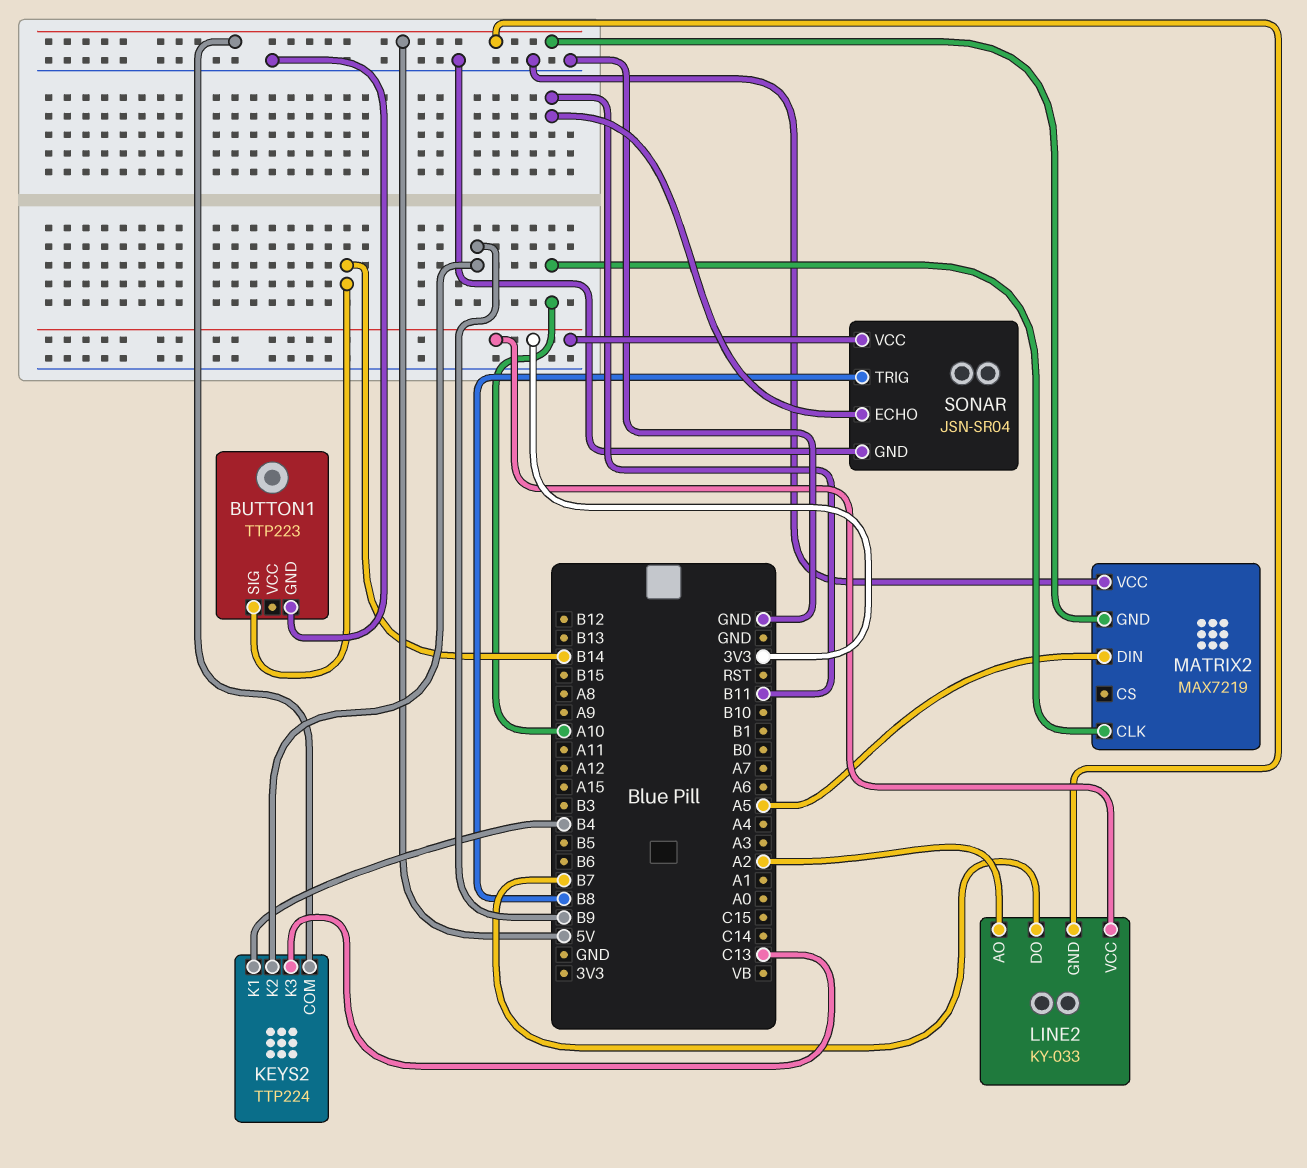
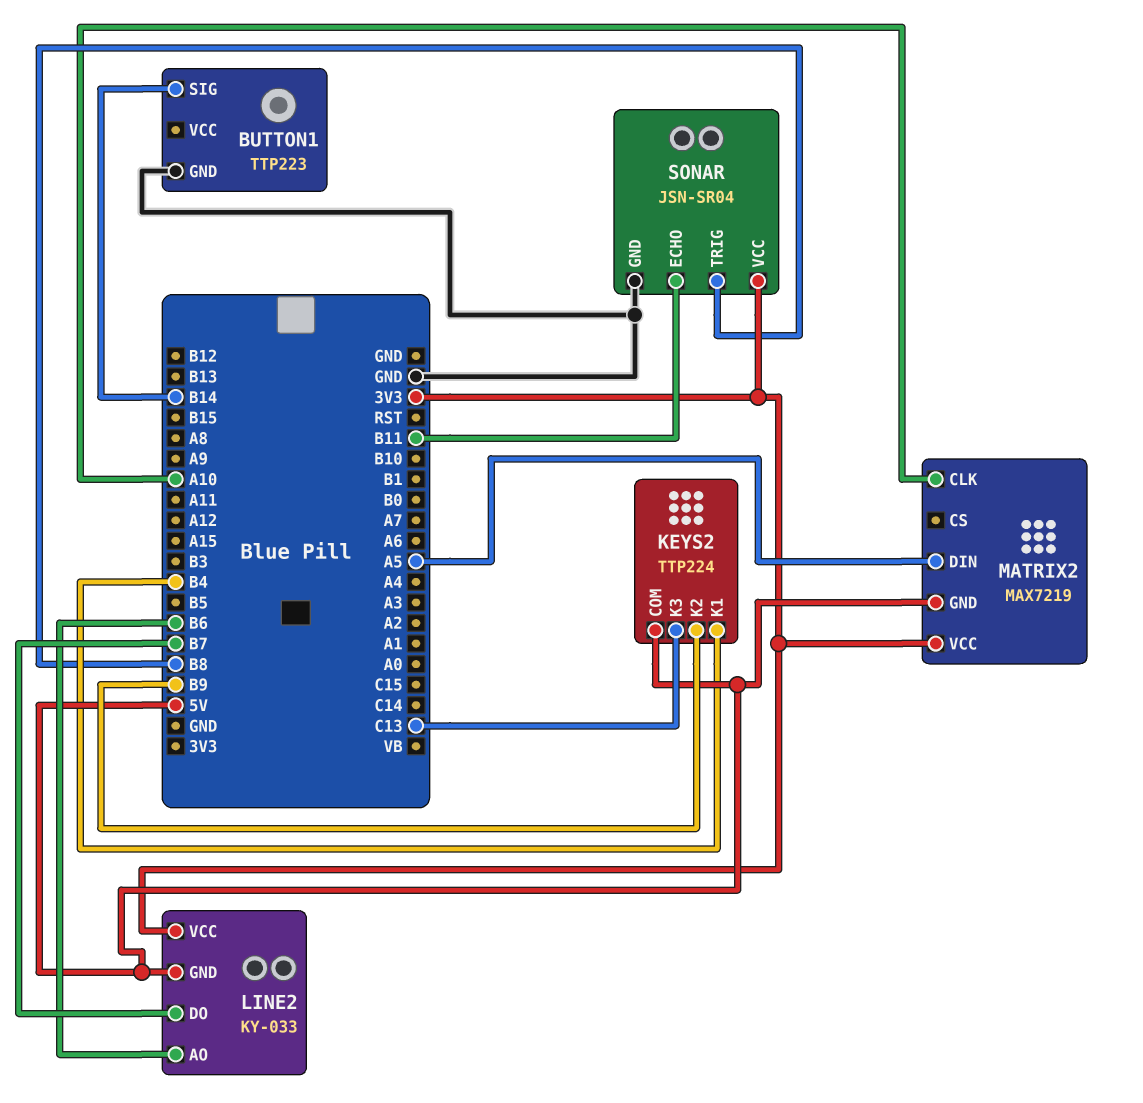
LINE2 pin AO: A2 -> B6
MATRIX2 pin VCC: GND -> 3V3

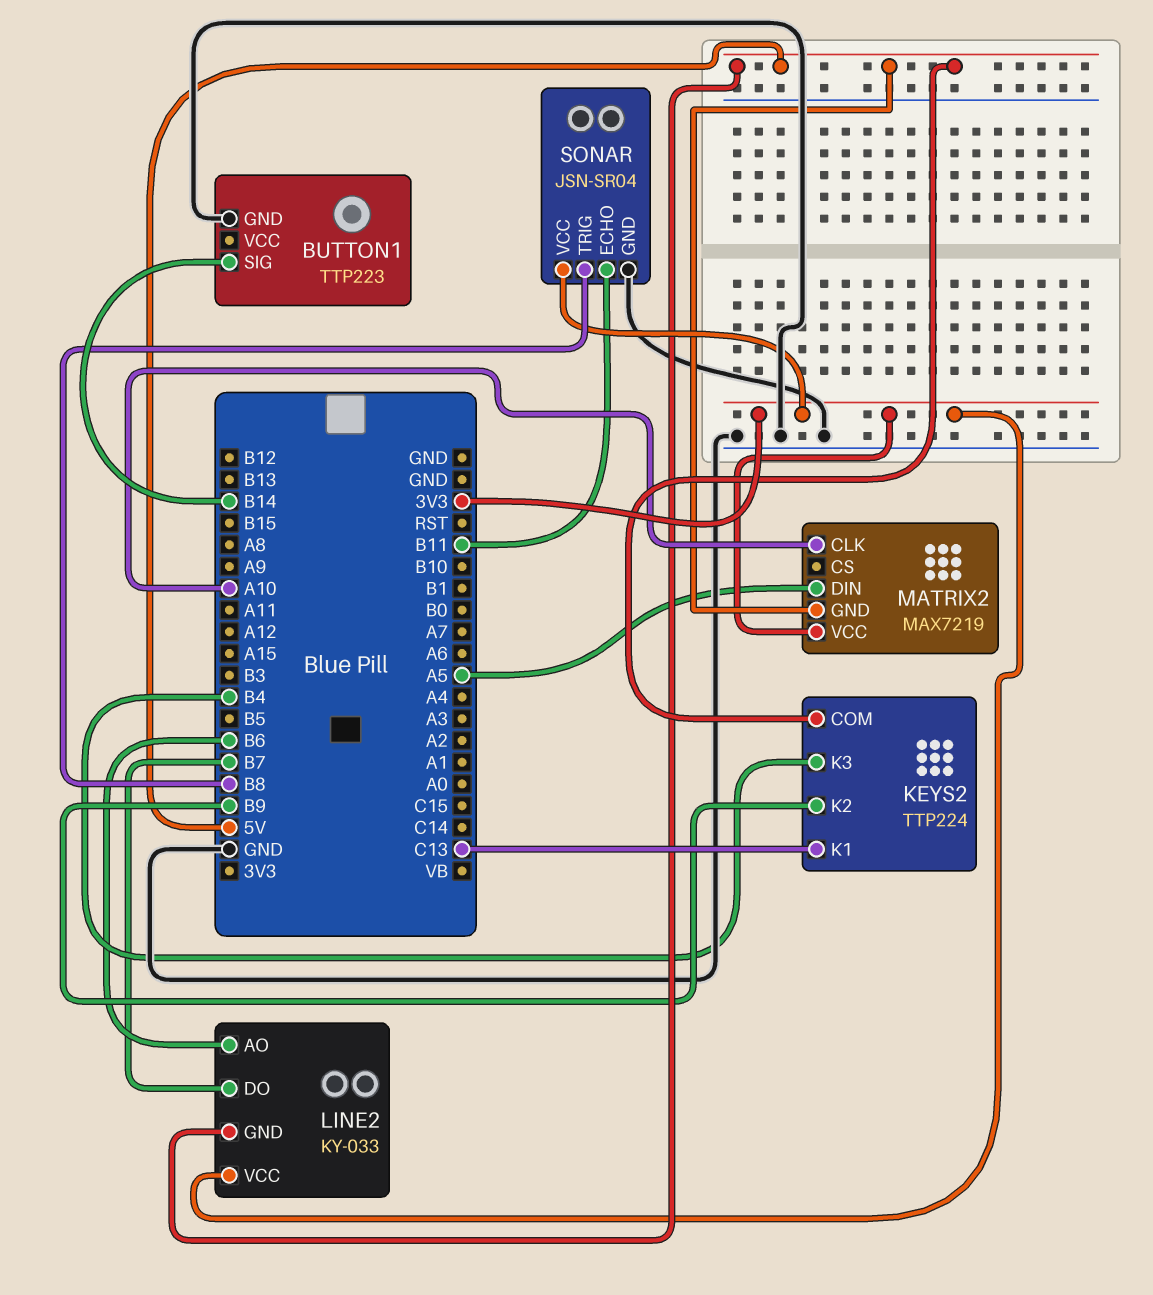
KEYS2 pin K1: B4 -> C13
KEYS2 pin K3: C13 -> B4

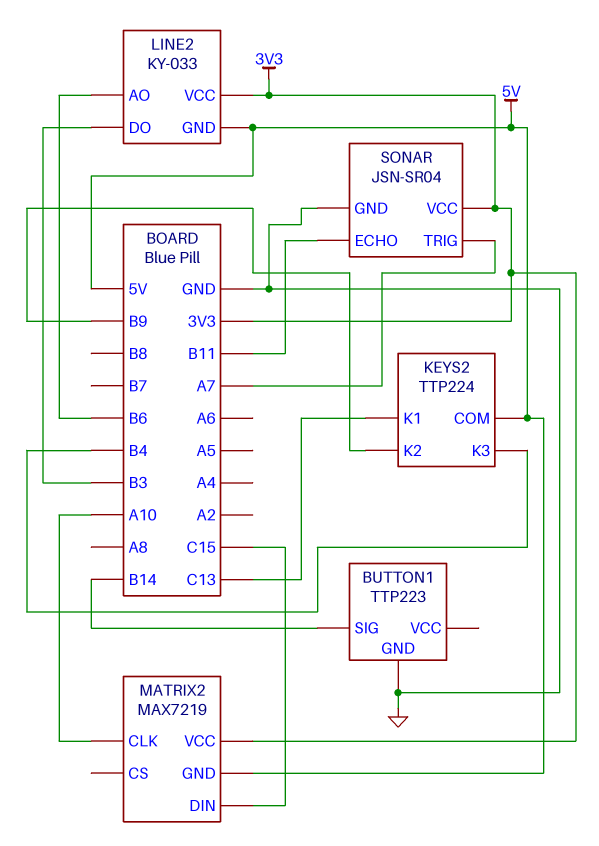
LINE2 pin DO: B7 -> B3
MATRIX2 pin DIN: A5 -> C15
SONAR pin TRIG: B8 -> A7

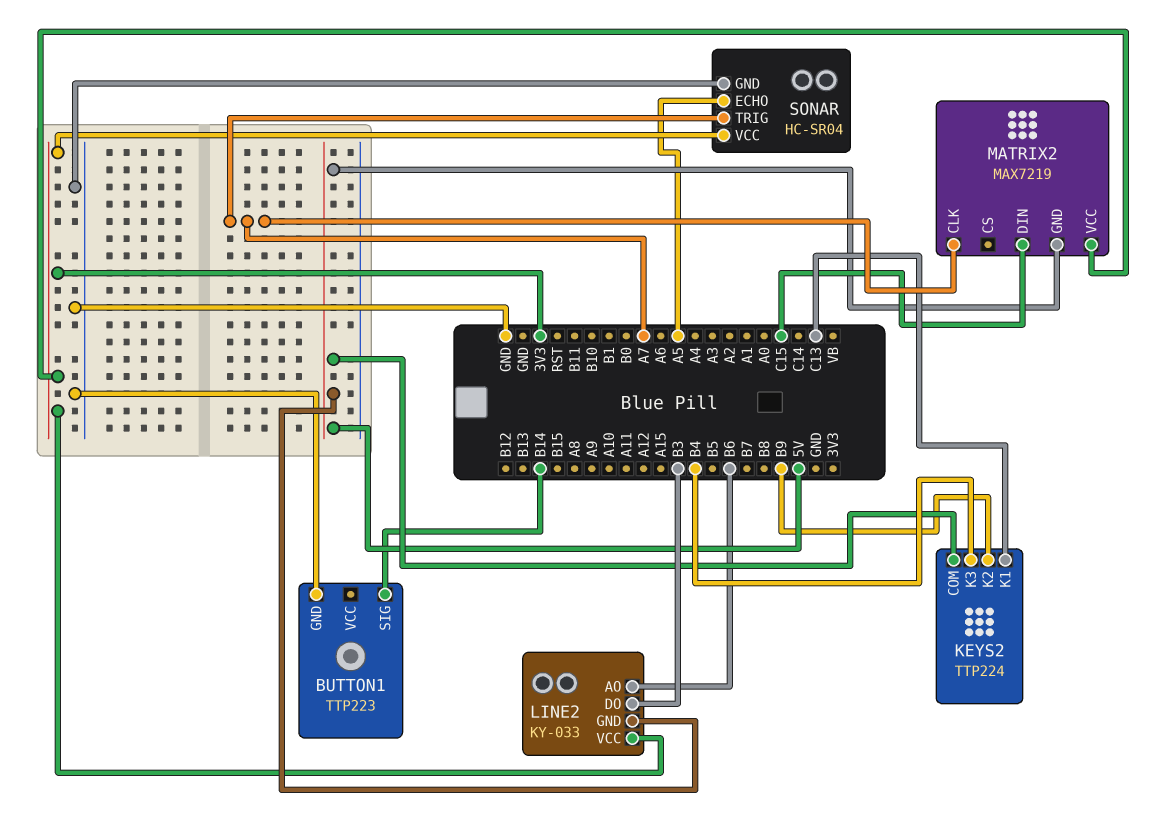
MATRIX2 pin CLK: A10 -> A7
SONAR: JSN-SR04 -> HC-SR04
SONAR pin ECHO: B11 -> A5

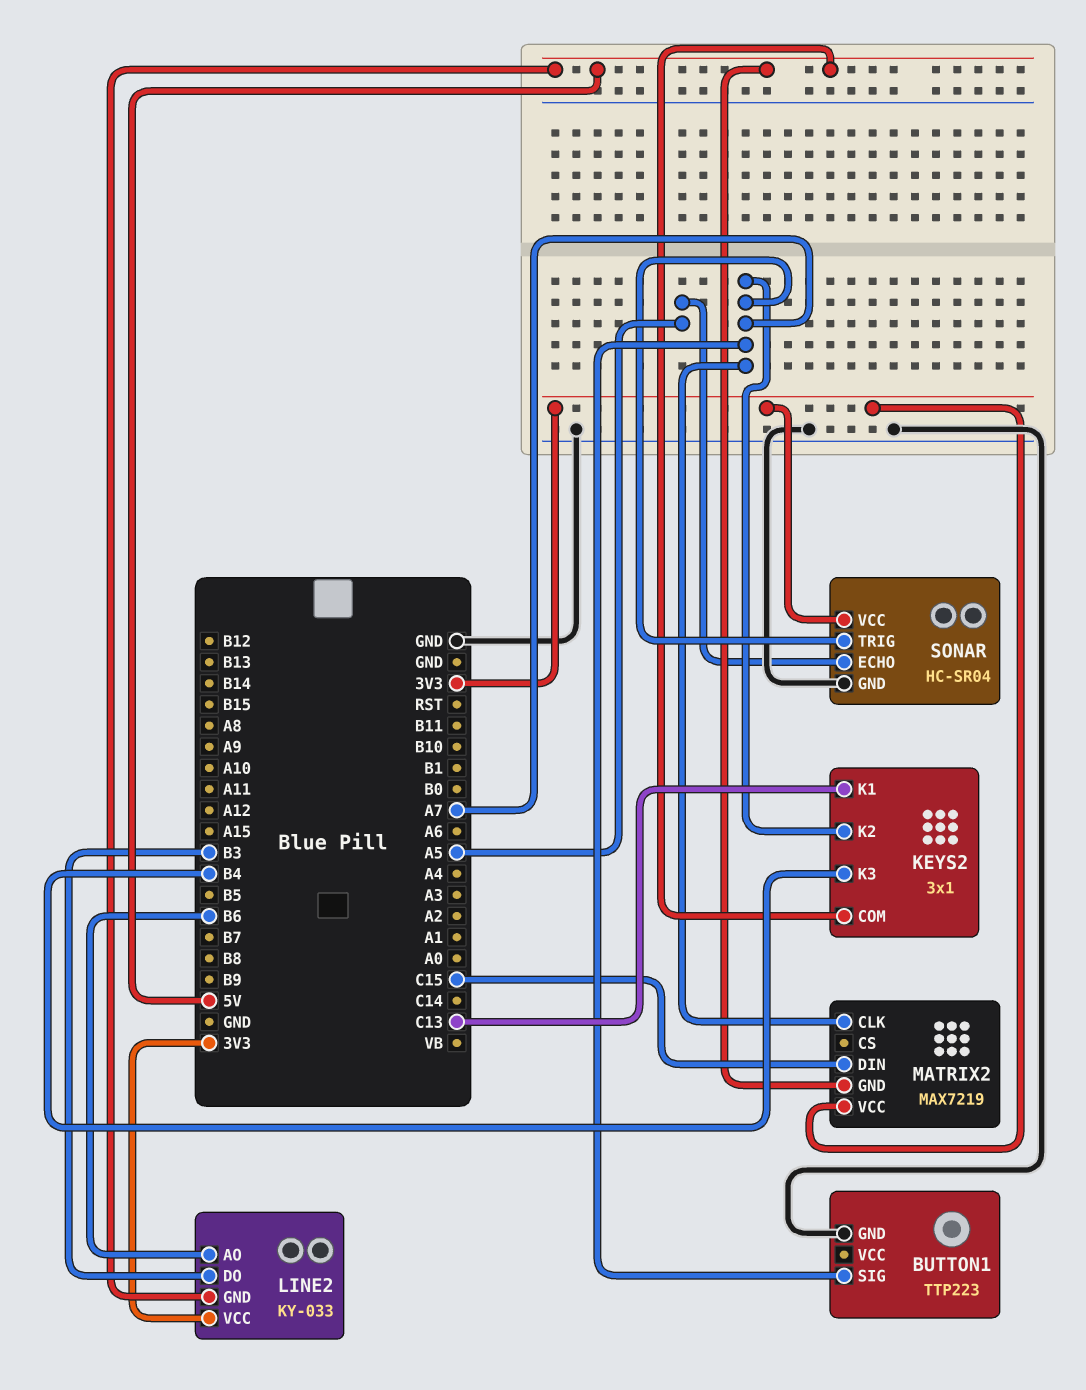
BUTTON1 pin SIG: B14 -> A7
KEYS2: TTP224 -> 3x1
KEYS2 pin K2: B9 -> A7

